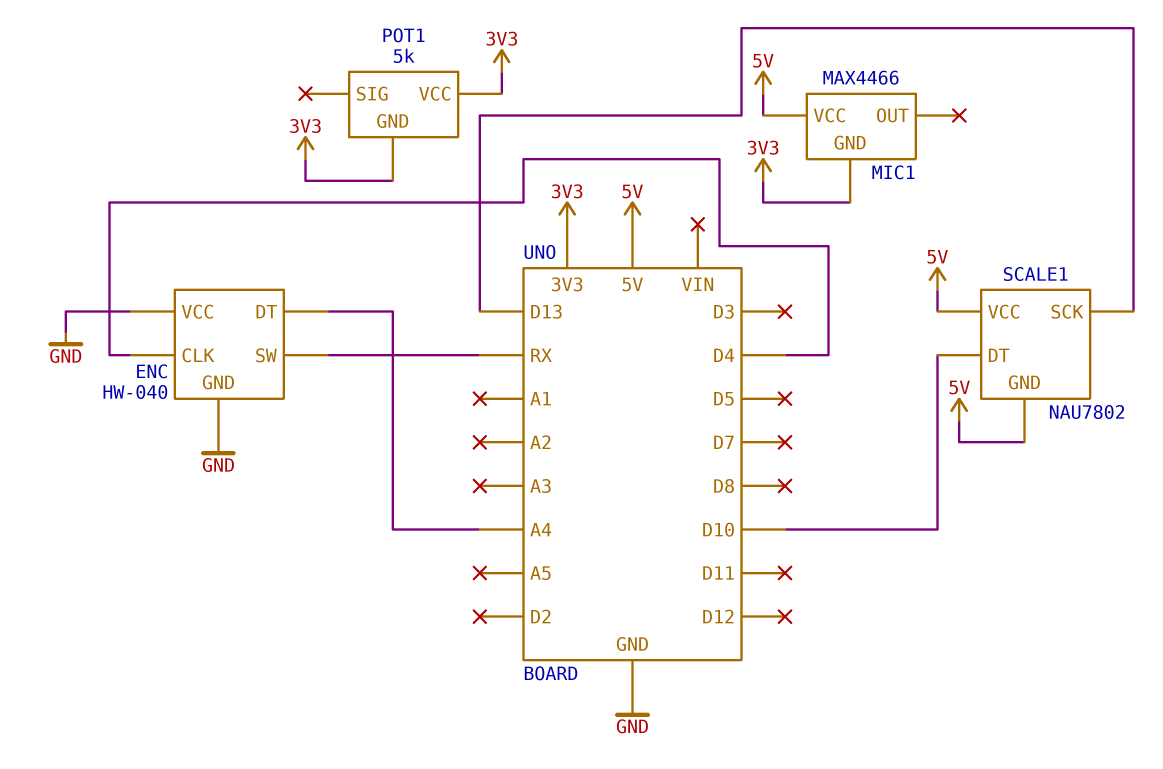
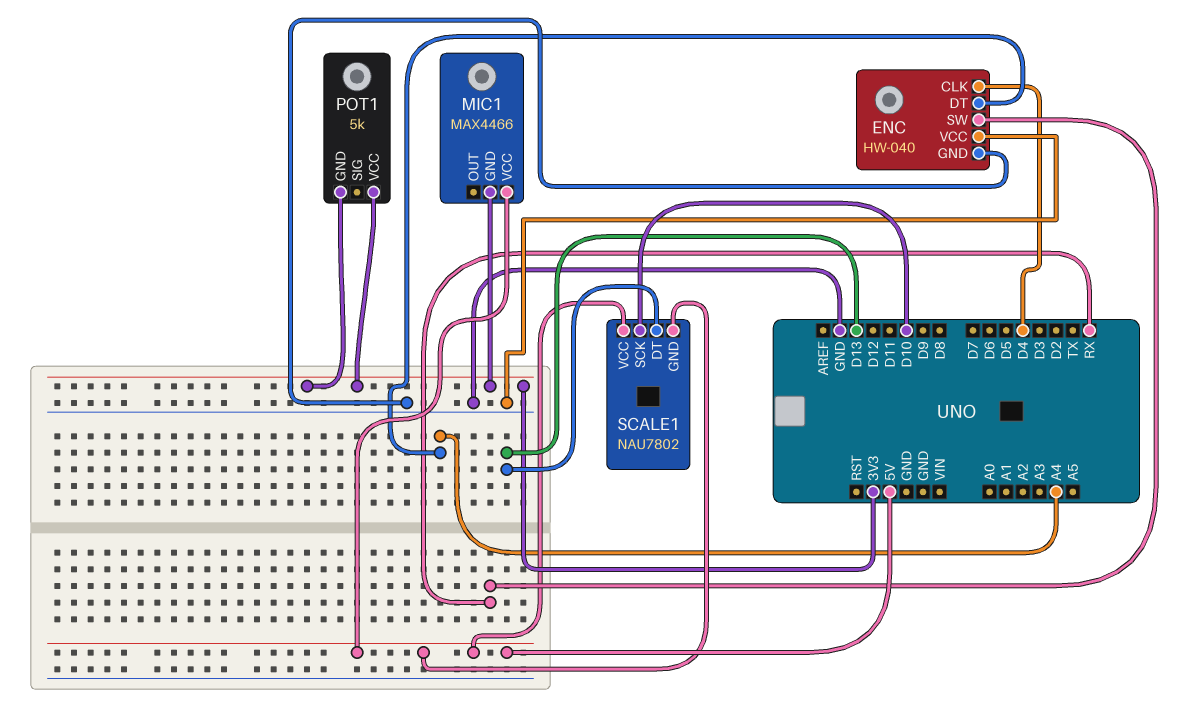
SCALE1 pin DT: D10 -> D13
SCALE1 pin SCK: D13 -> D10

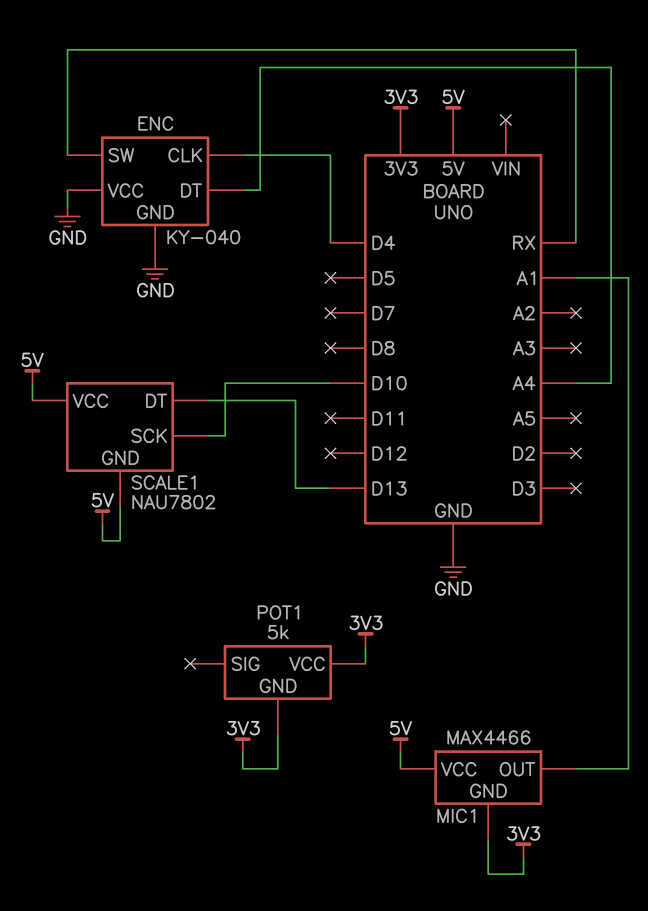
ENC: HW-040 -> KY-040
MIC1 pin OUT: none -> A1

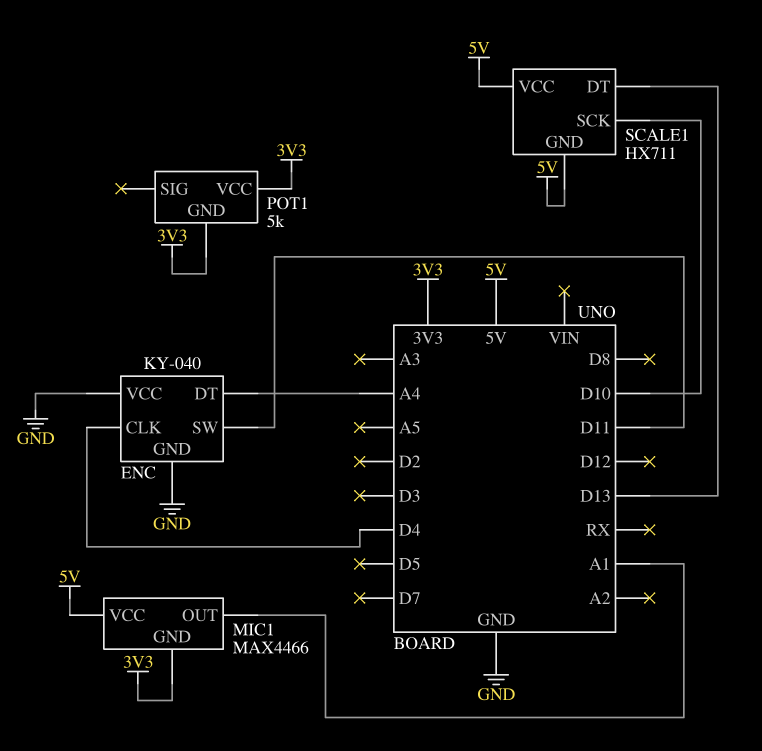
ENC pin SW: RX -> D11
SCALE1: NAU7802 -> HX711

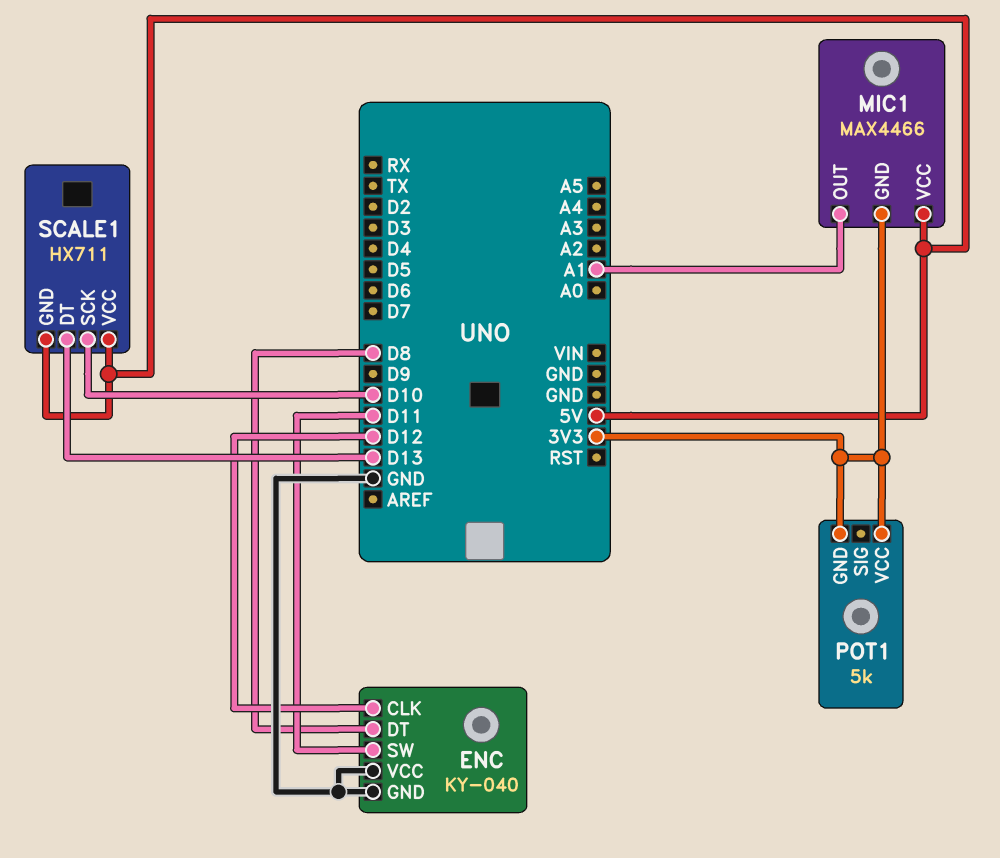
ENC pin CLK: D4 -> D12
ENC pin DT: A4 -> D8

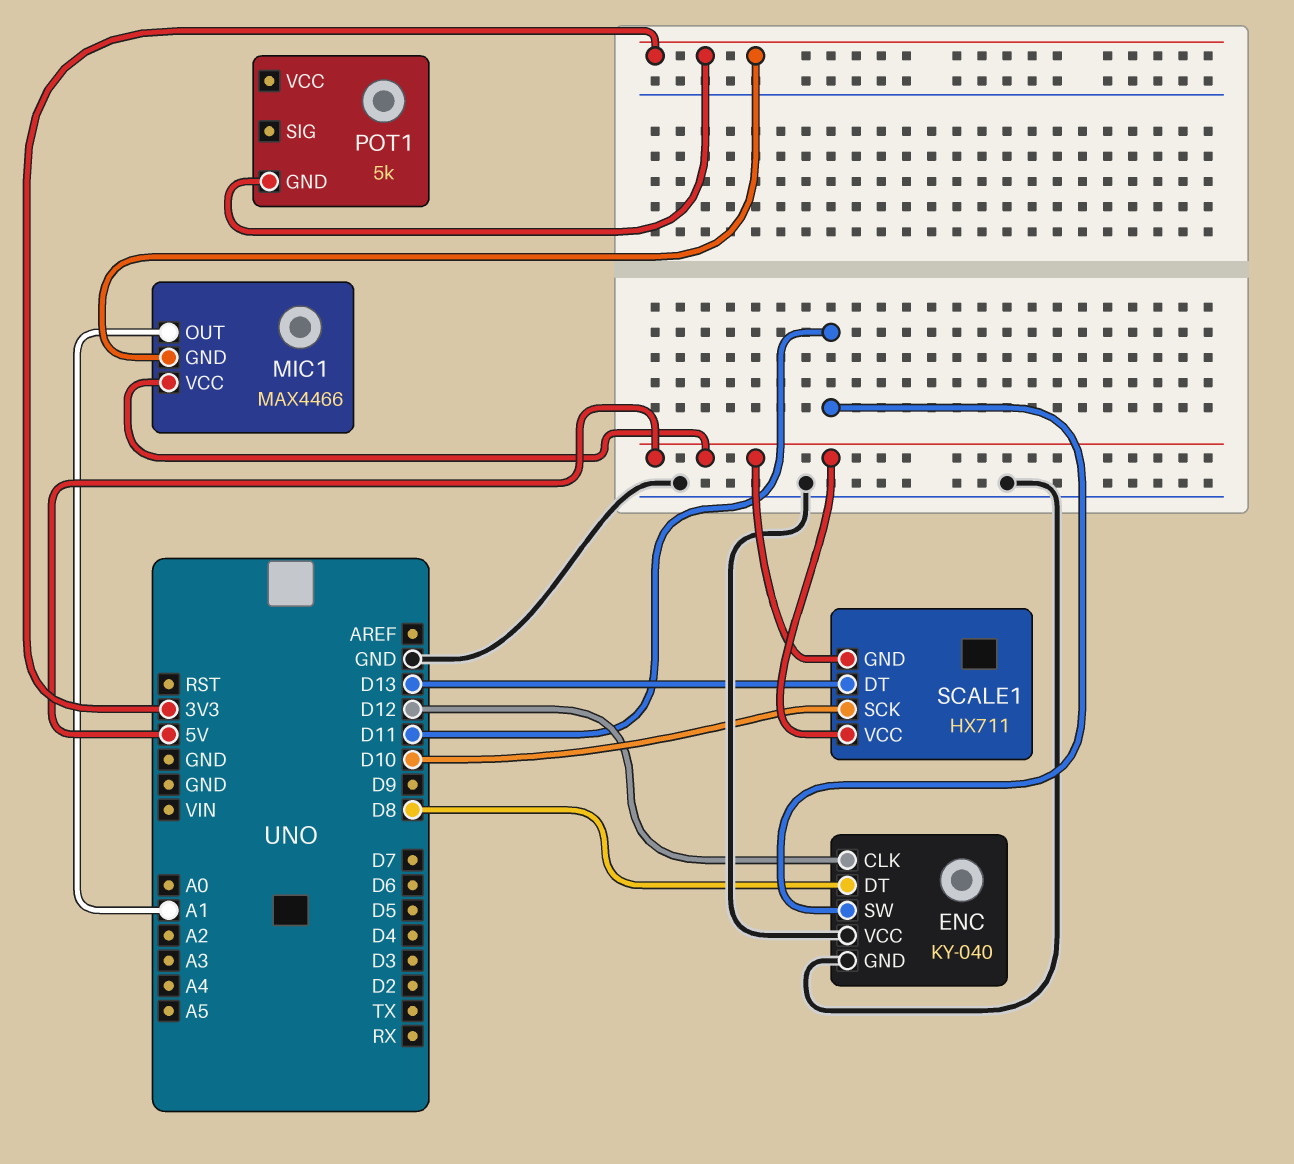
POT1 pin VCC: 3V3 -> none

